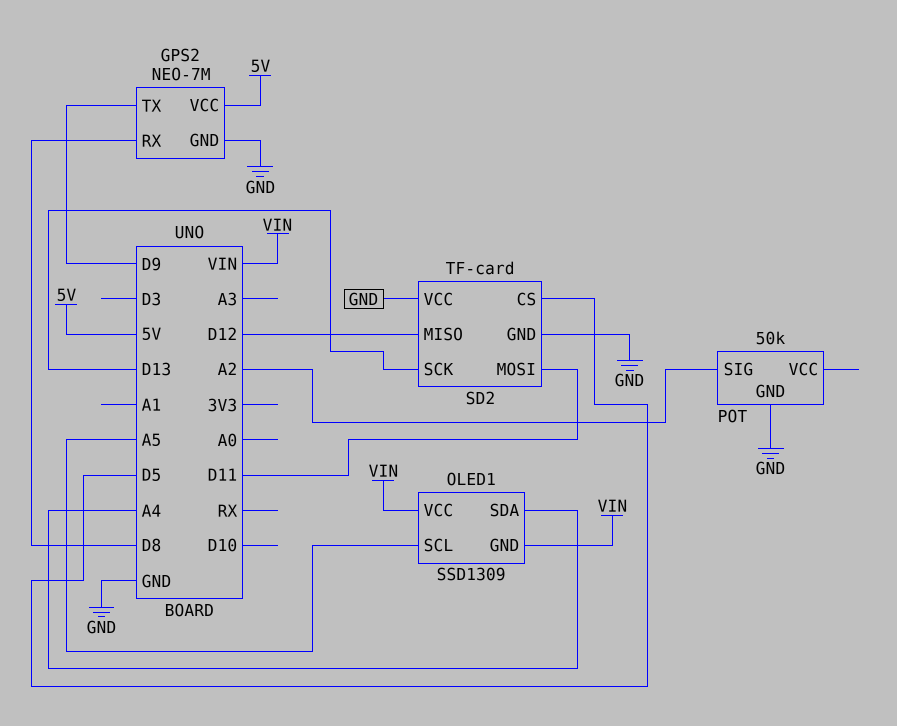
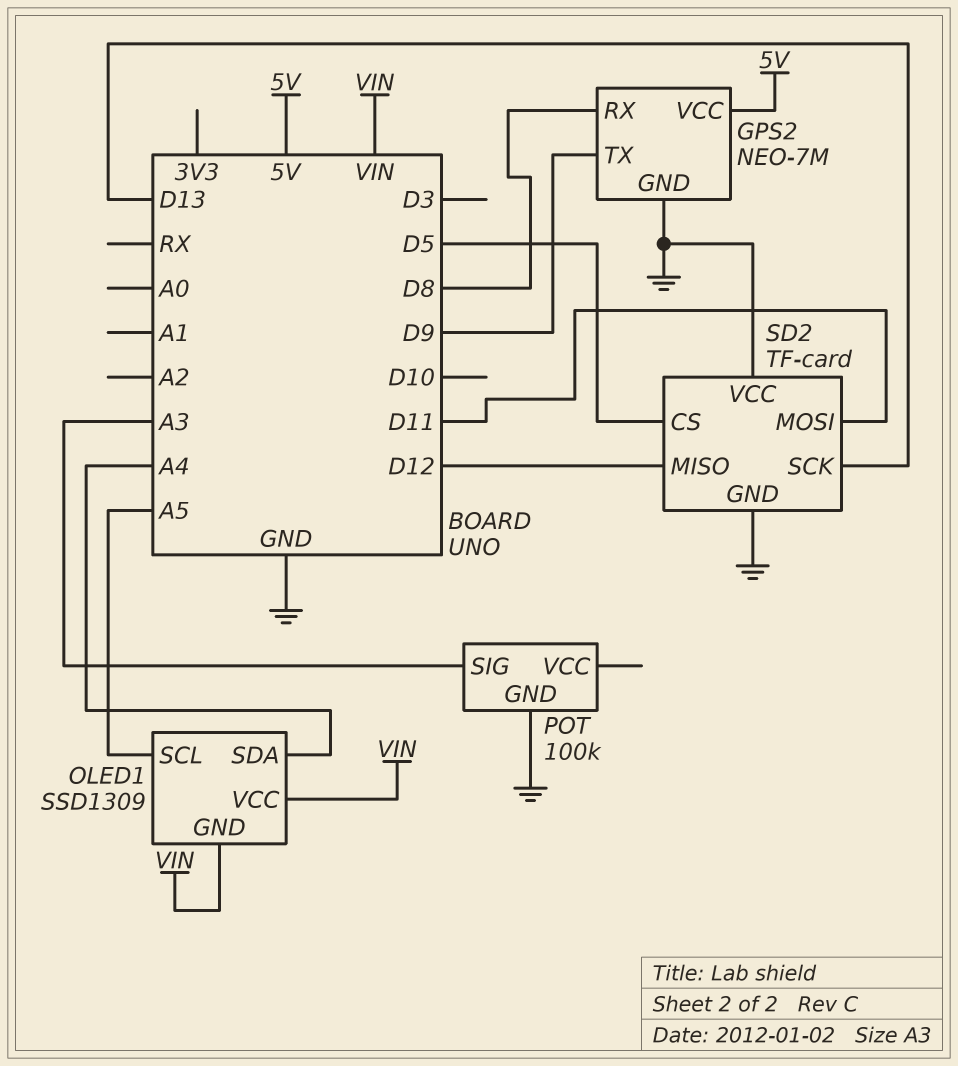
POT: 50k -> 100k
POT pin SIG: A2 -> A3

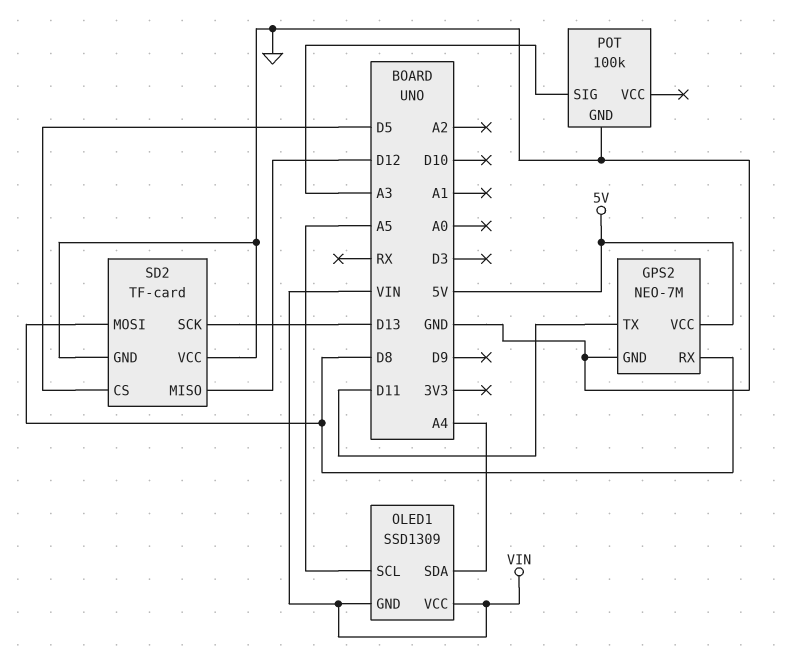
GPS2 pin TX: D9 -> D11
SD2 pin MOSI: D11 -> D8

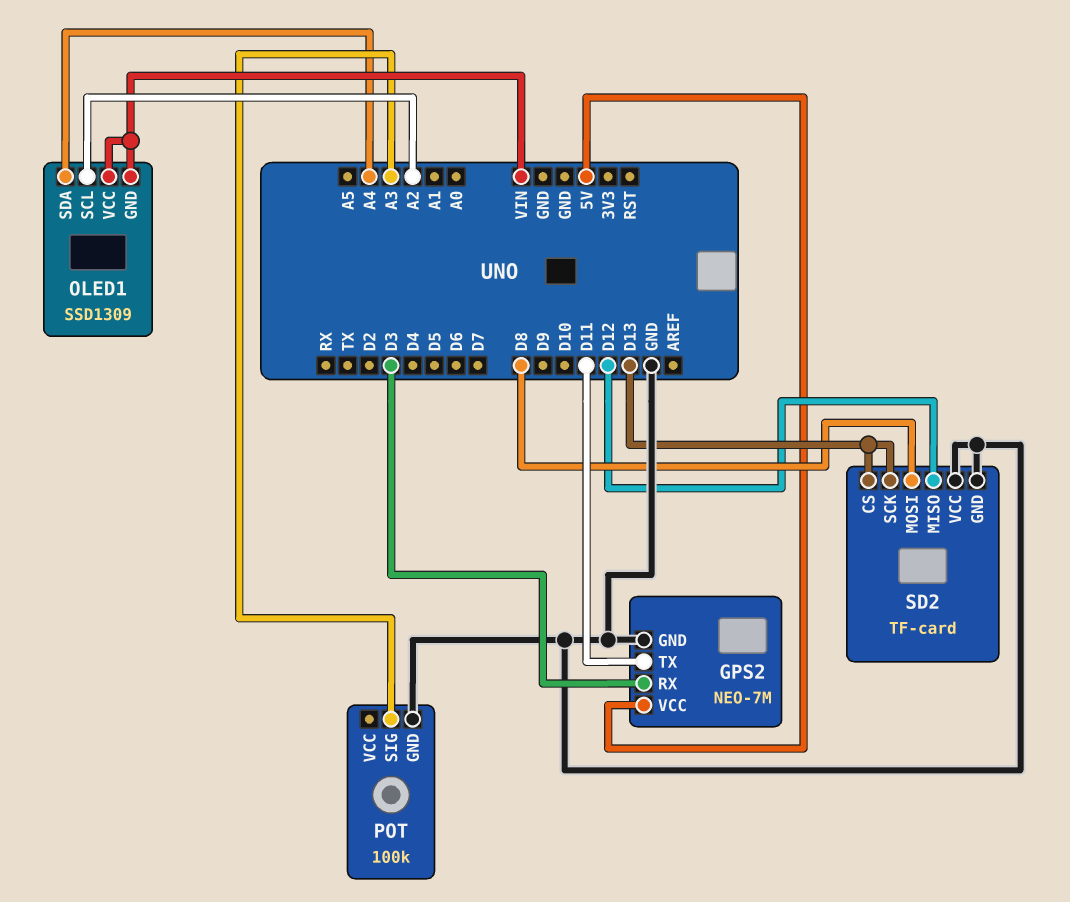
GPS2 pin RX: D8 -> D3
OLED1 pin SCL: A5 -> A2
SD2 pin CS: D5 -> D13

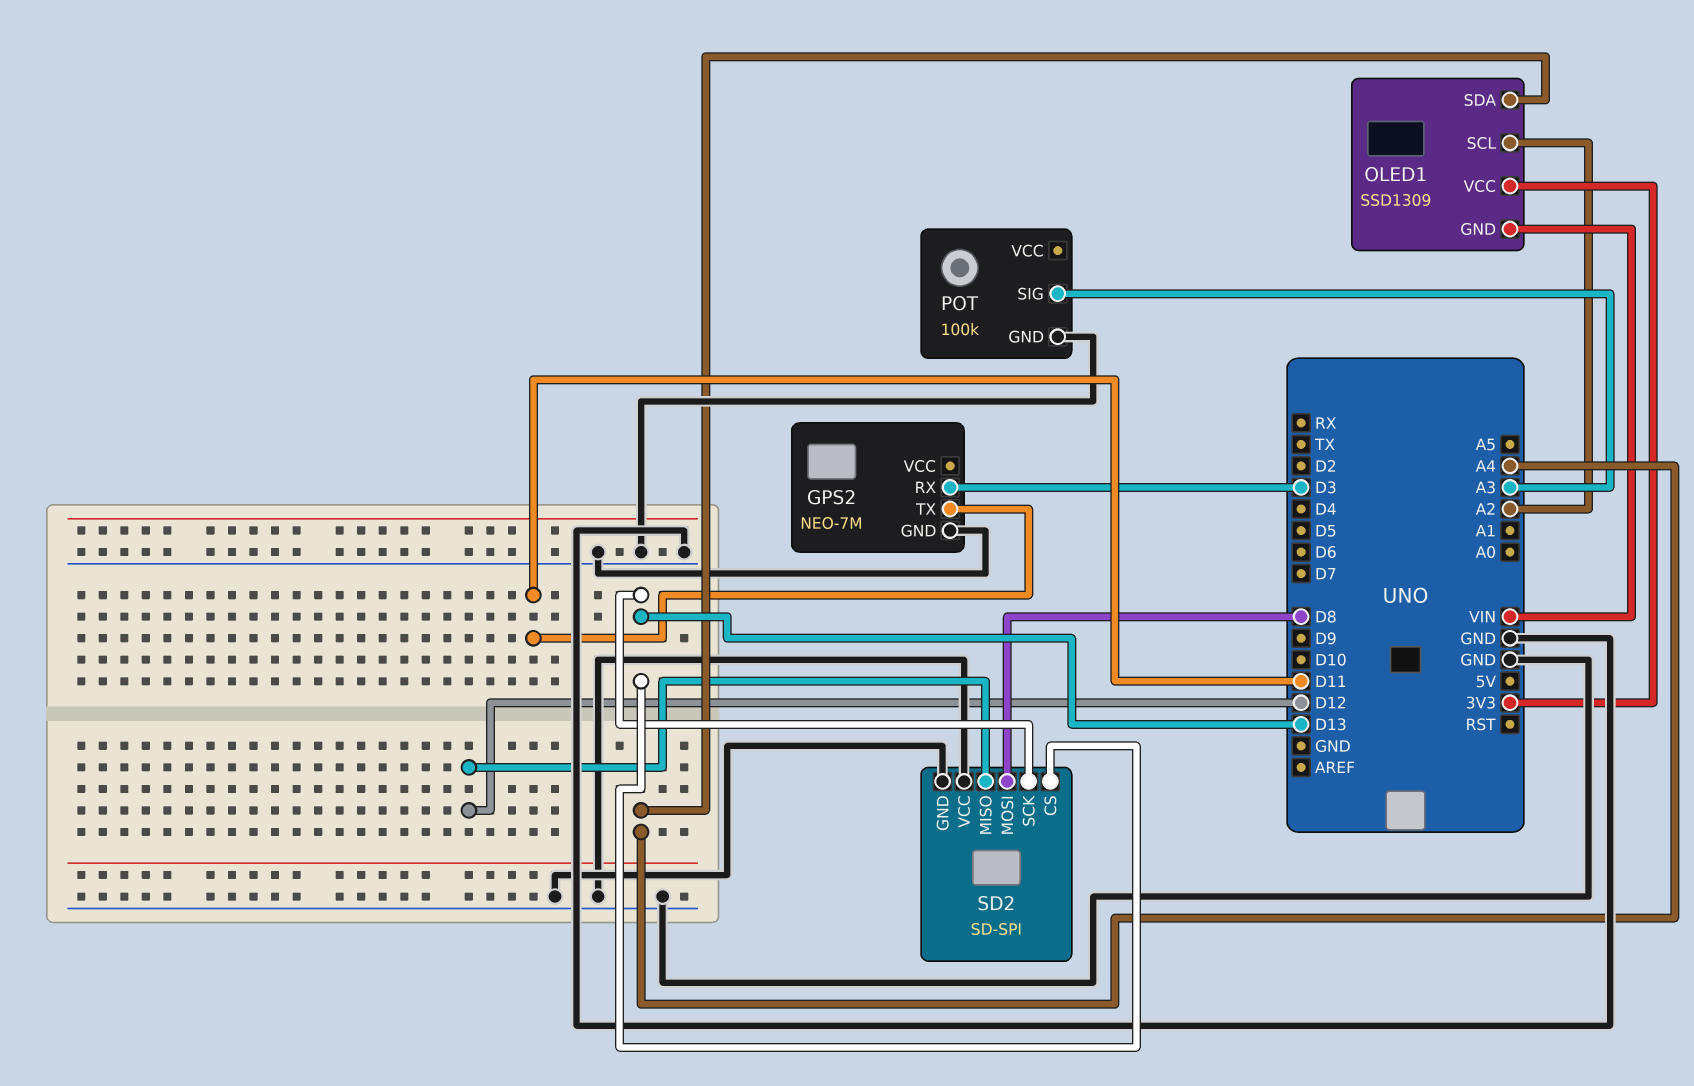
GPS2 pin VCC: 5V -> none
OLED1 pin VCC: VIN -> 3V3
SD2: TF-card -> SD-SPI

